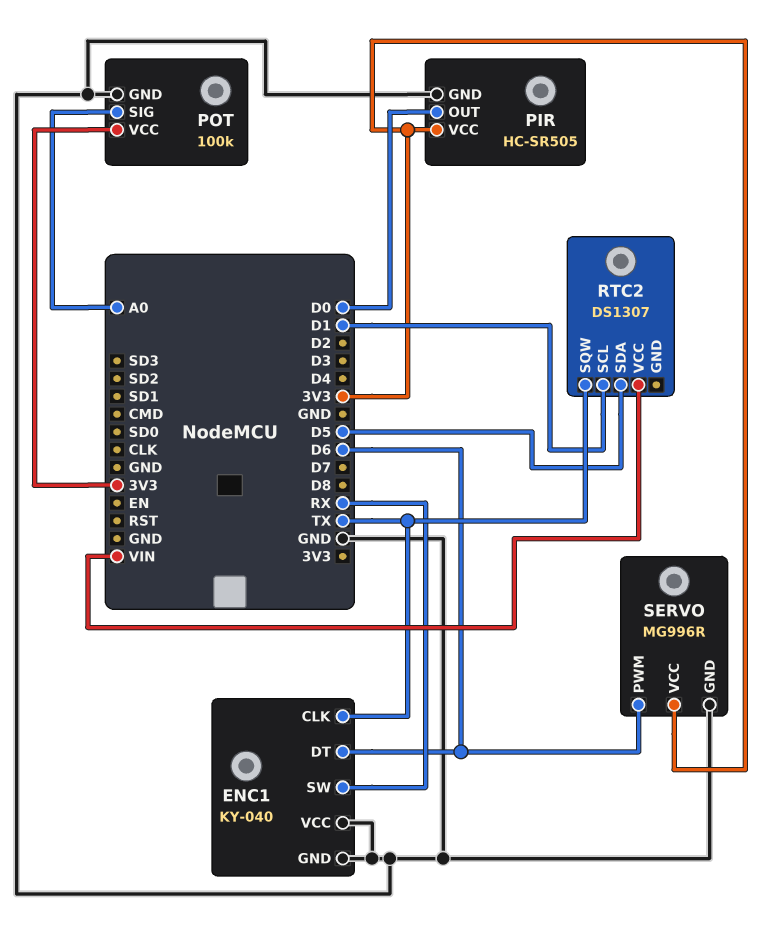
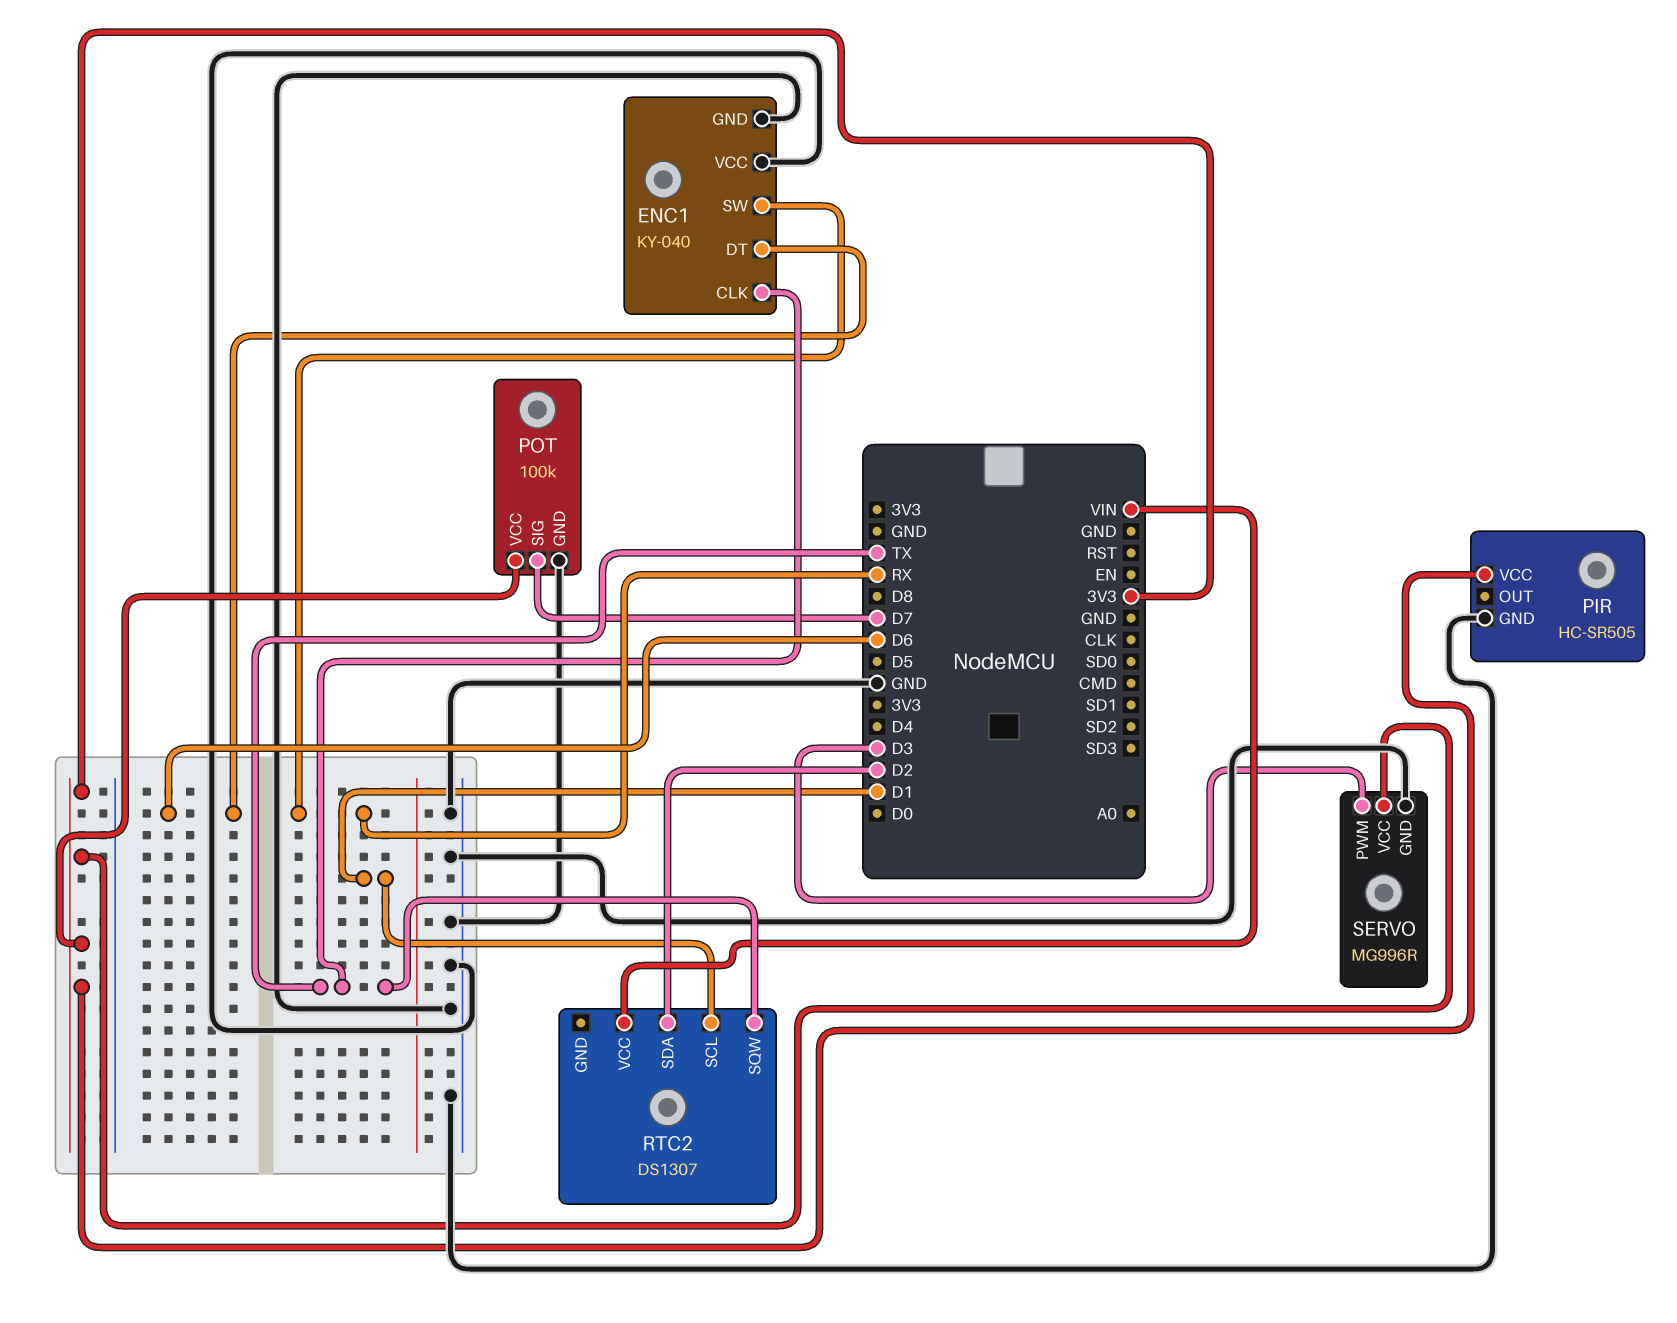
PIR pin OUT: D0 -> none
POT pin SIG: A0 -> D7
RTC2 pin SDA: D5 -> D2
SERVO pin PWM: D6 -> D3

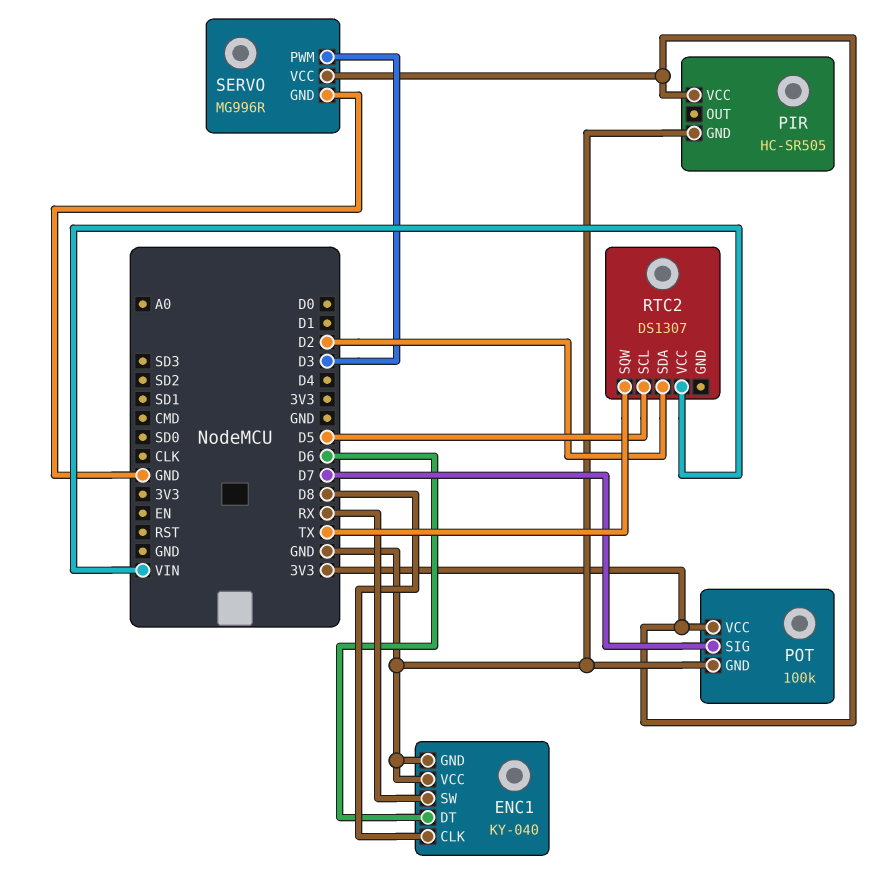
ENC1 pin CLK: TX -> D8
RTC2 pin SCL: D1 -> D5

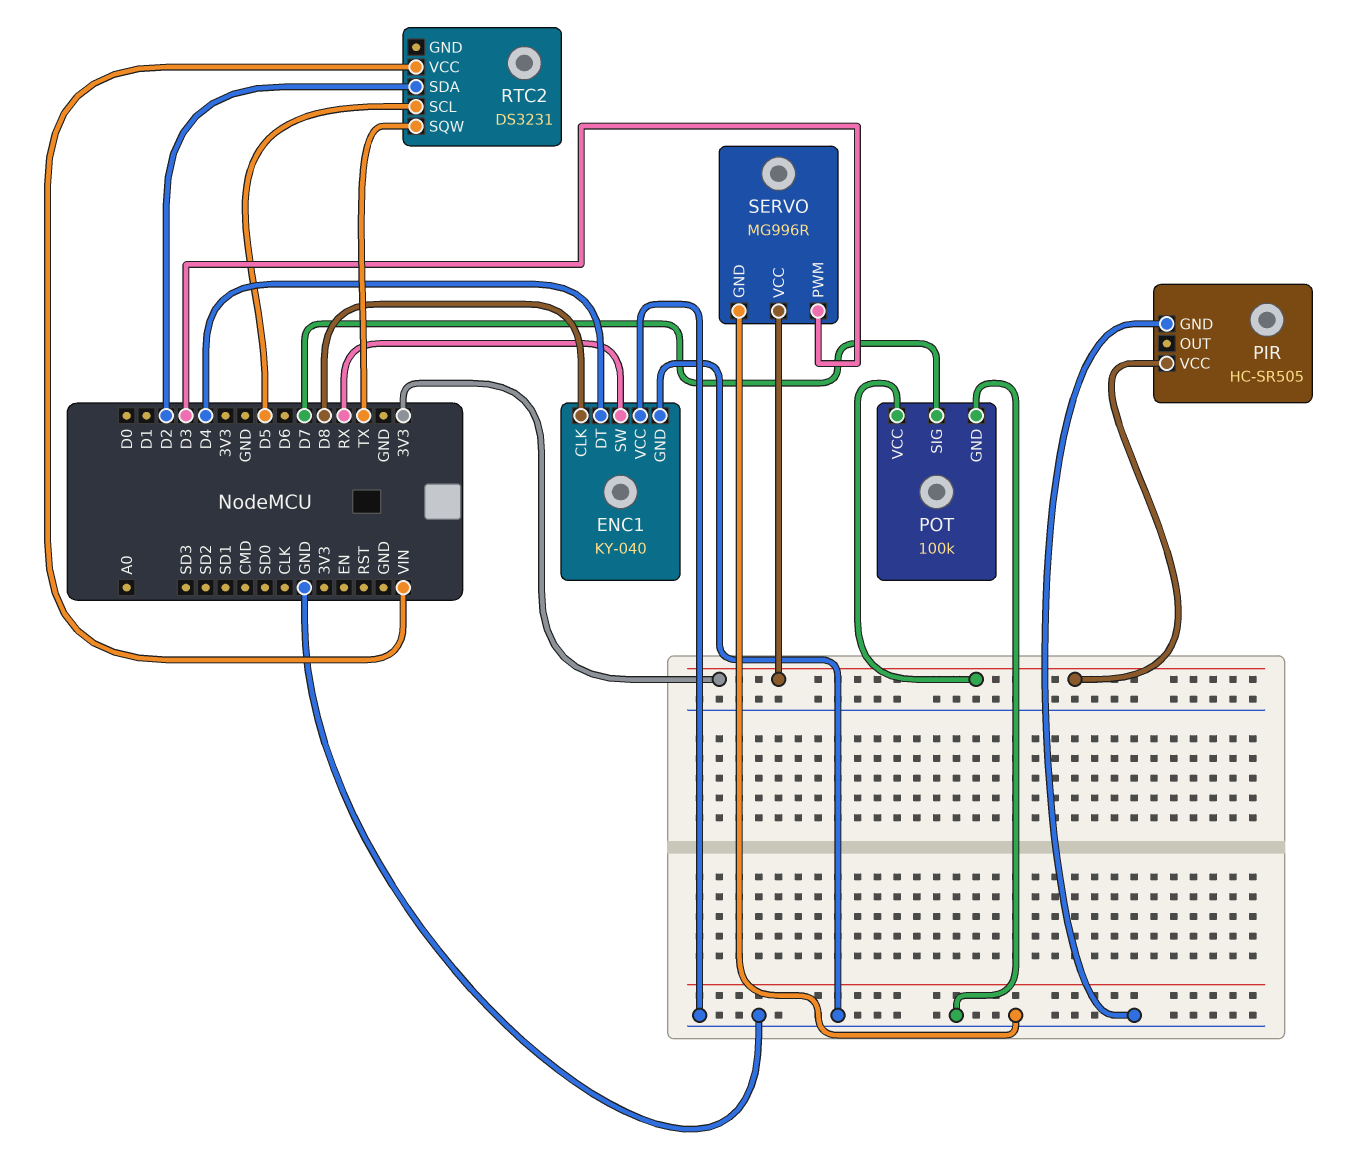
ENC1 pin DT: D6 -> D4
RTC2: DS1307 -> DS3231

